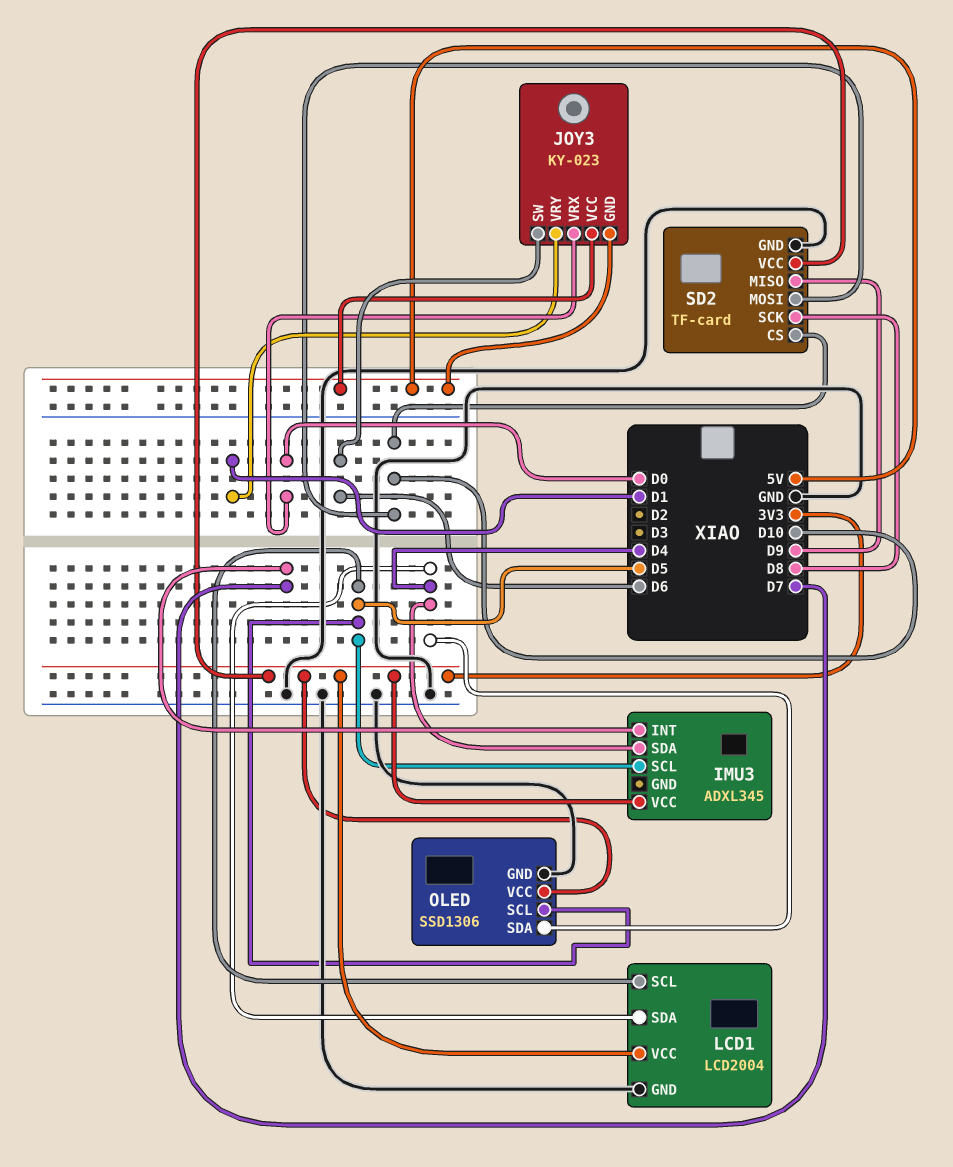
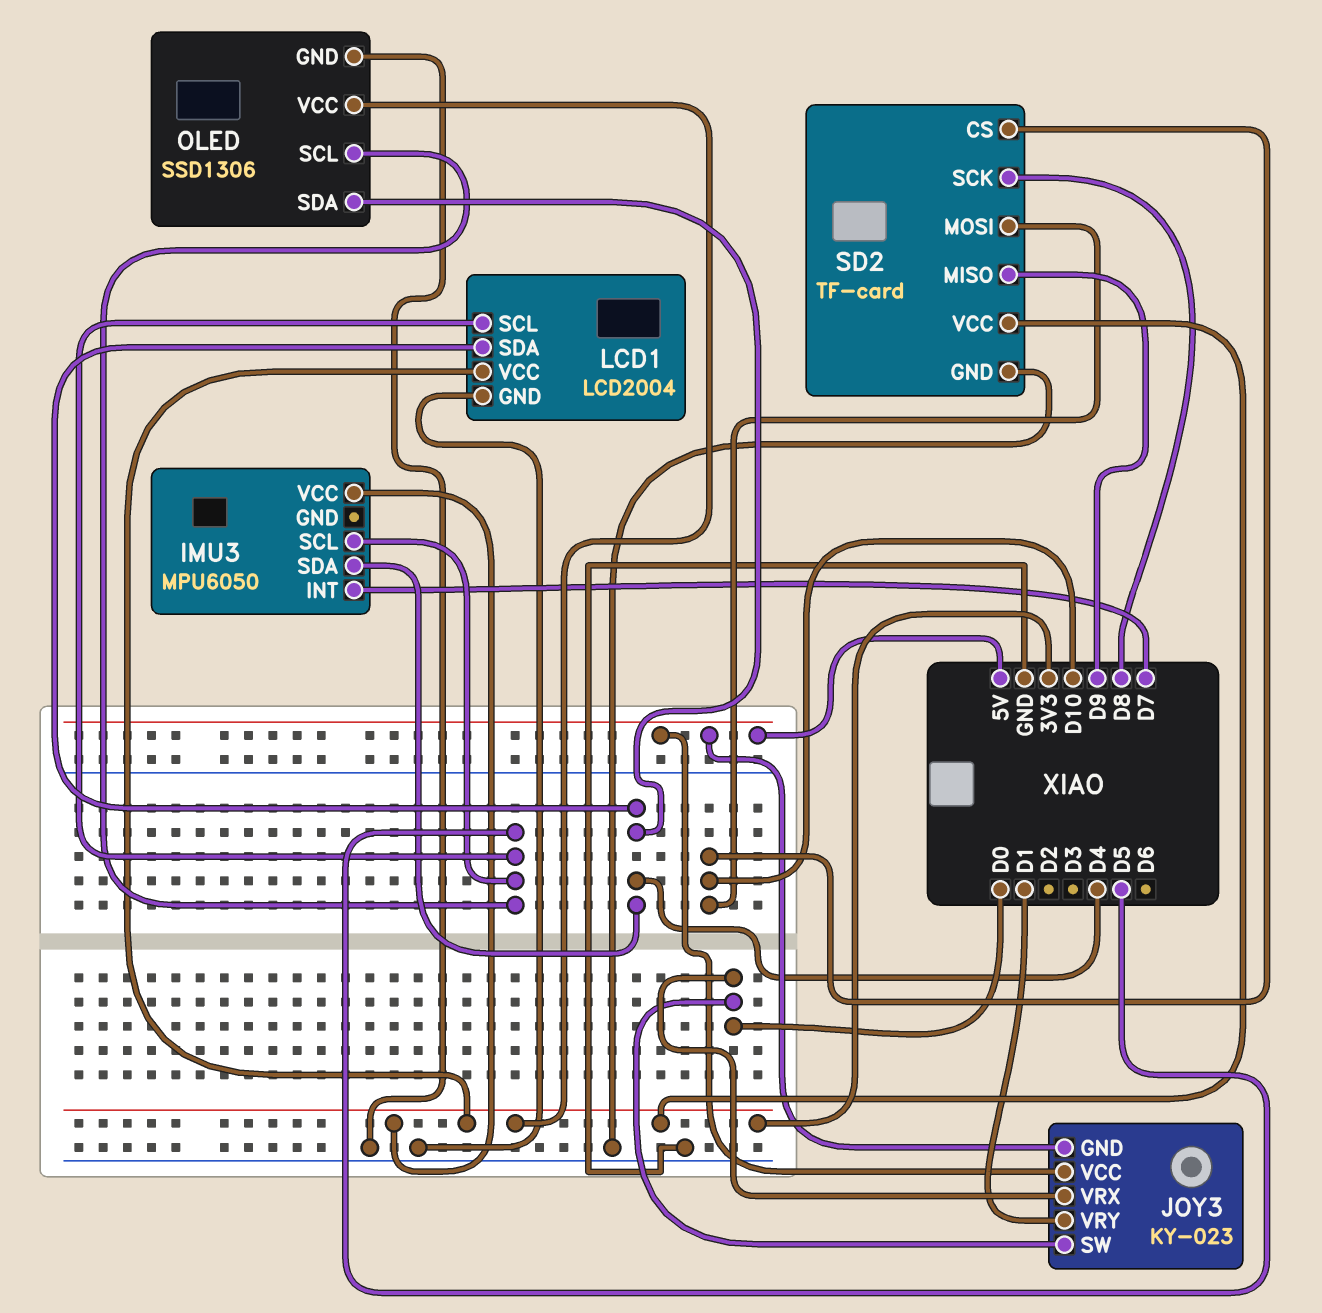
IMU3: ADXL345 -> MPU6050
JOY3 pin SW: D6 -> D0

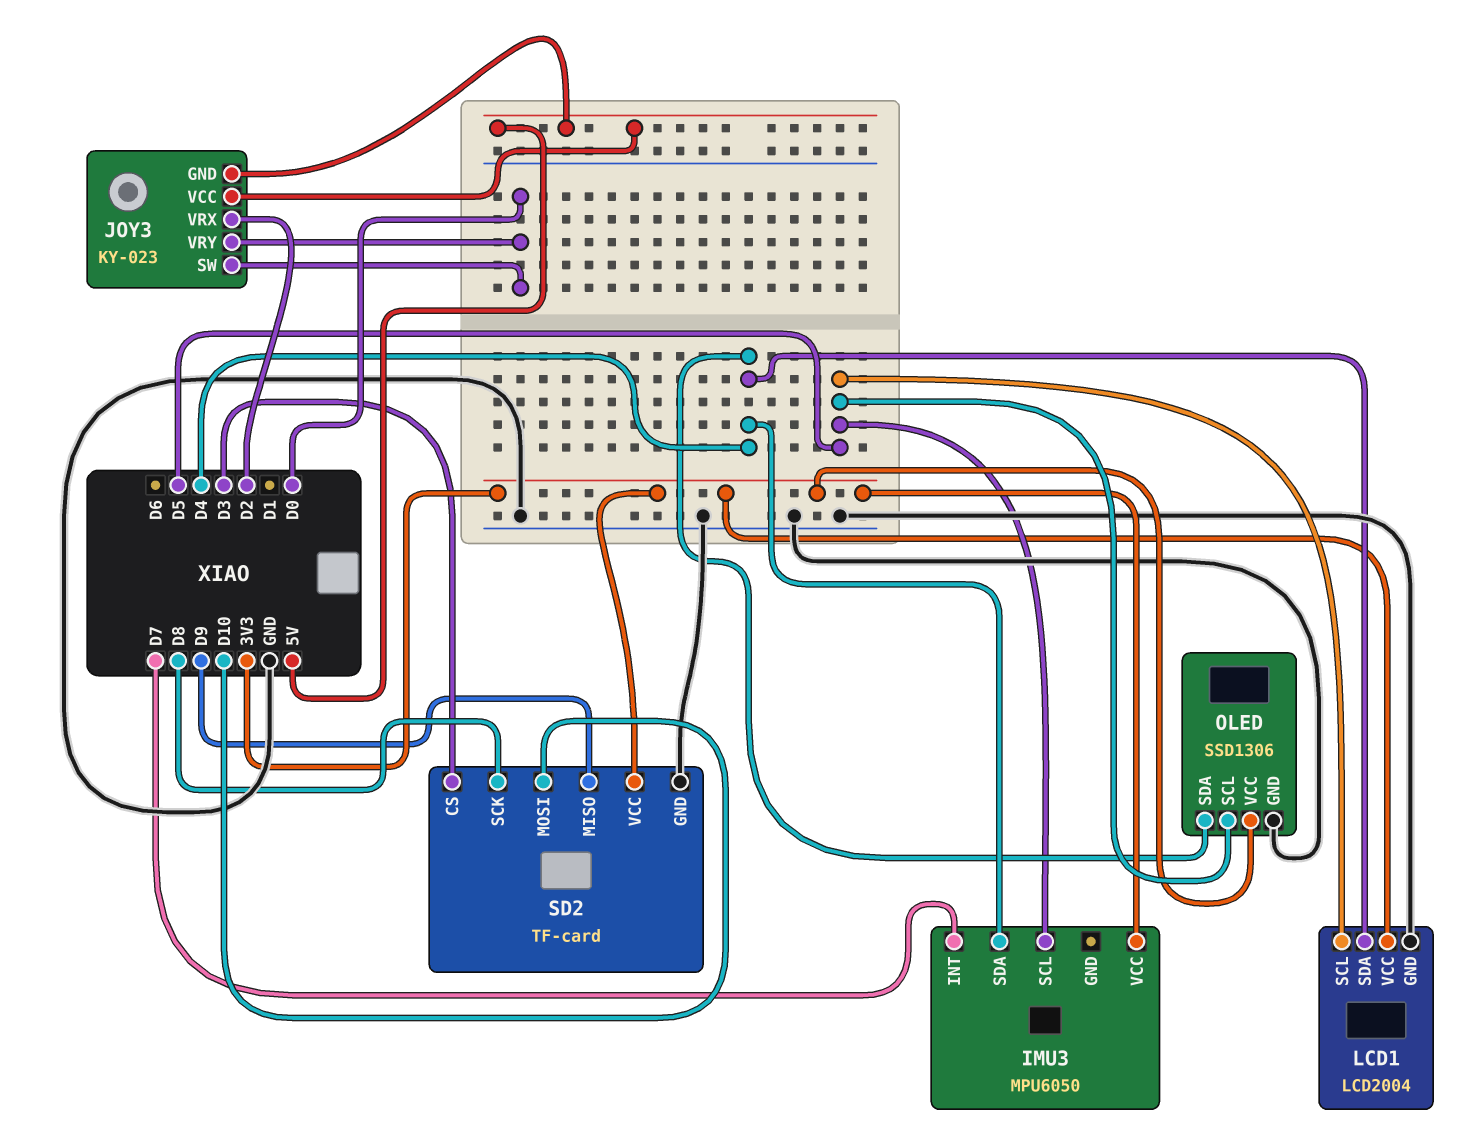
JOY3 pin VRX: D0 -> D2
JOY3 pin VRY: D1 -> D0
SD2 pin CS: D10 -> D3

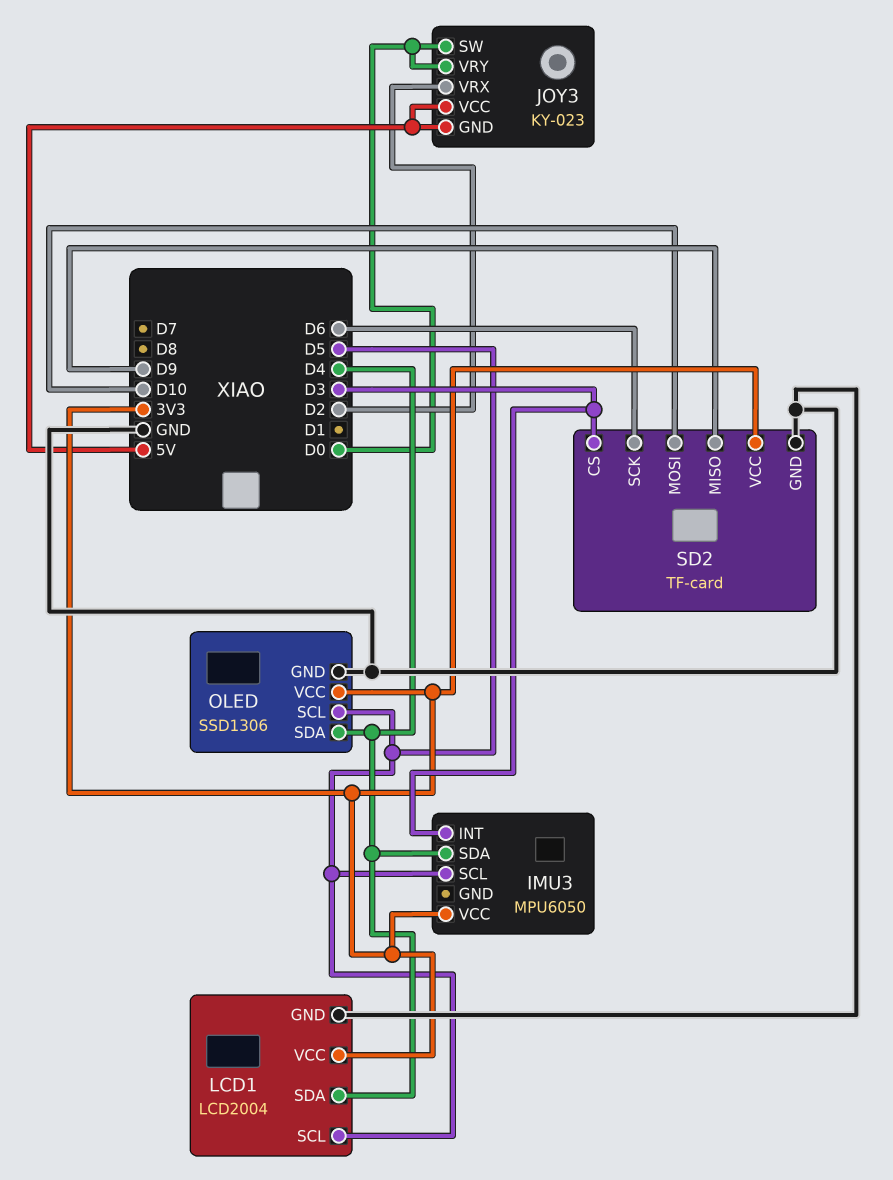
IMU3 pin INT: D7 -> D3
SD2 pin SCK: D8 -> D6

